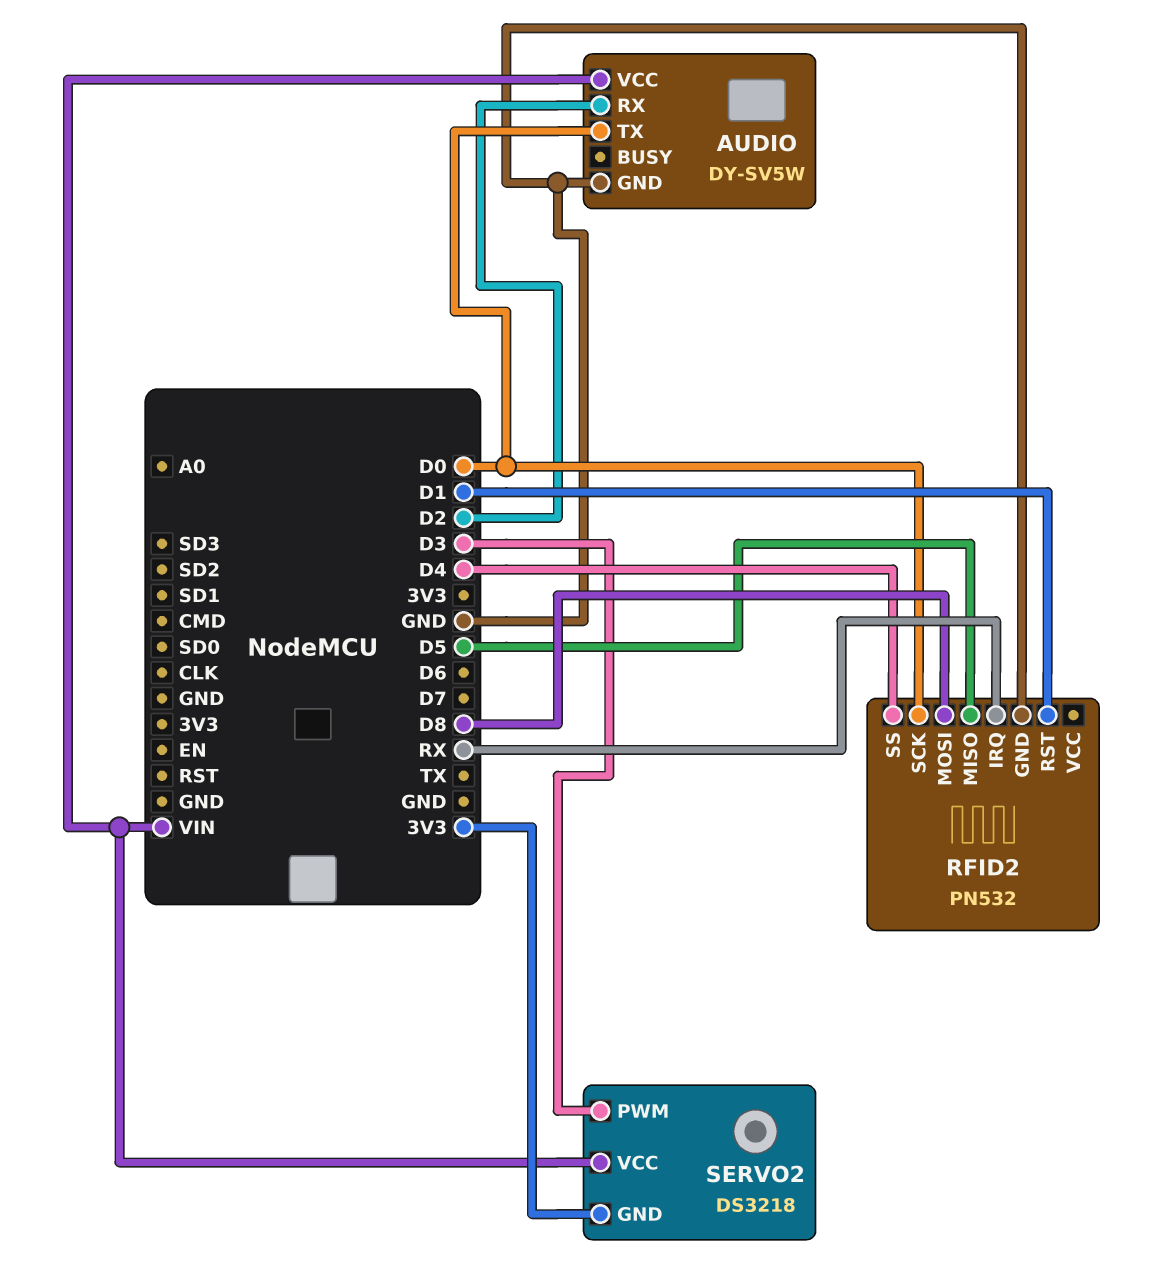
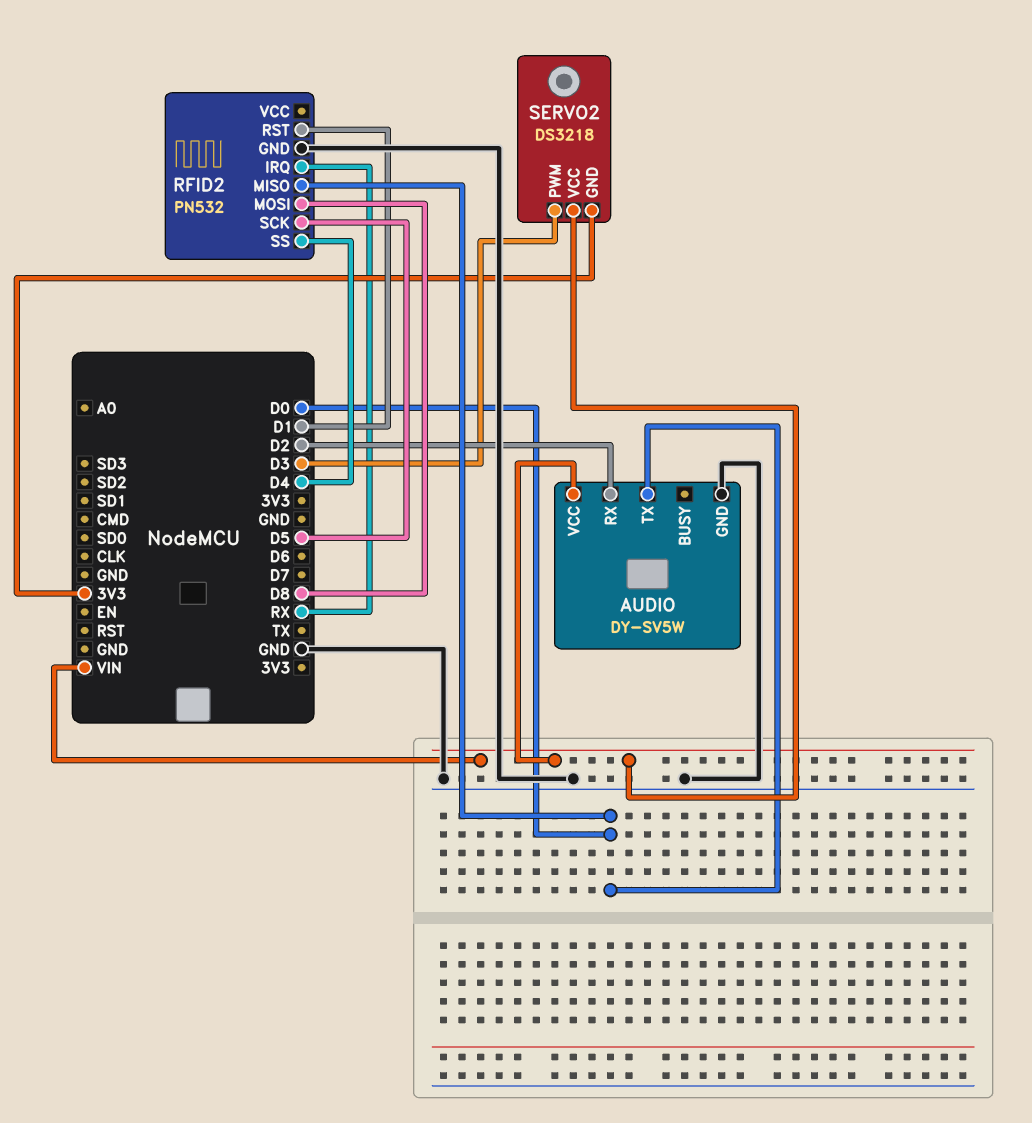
RFID2 pin MISO: D5 -> D0
RFID2 pin SCK: D0 -> D5

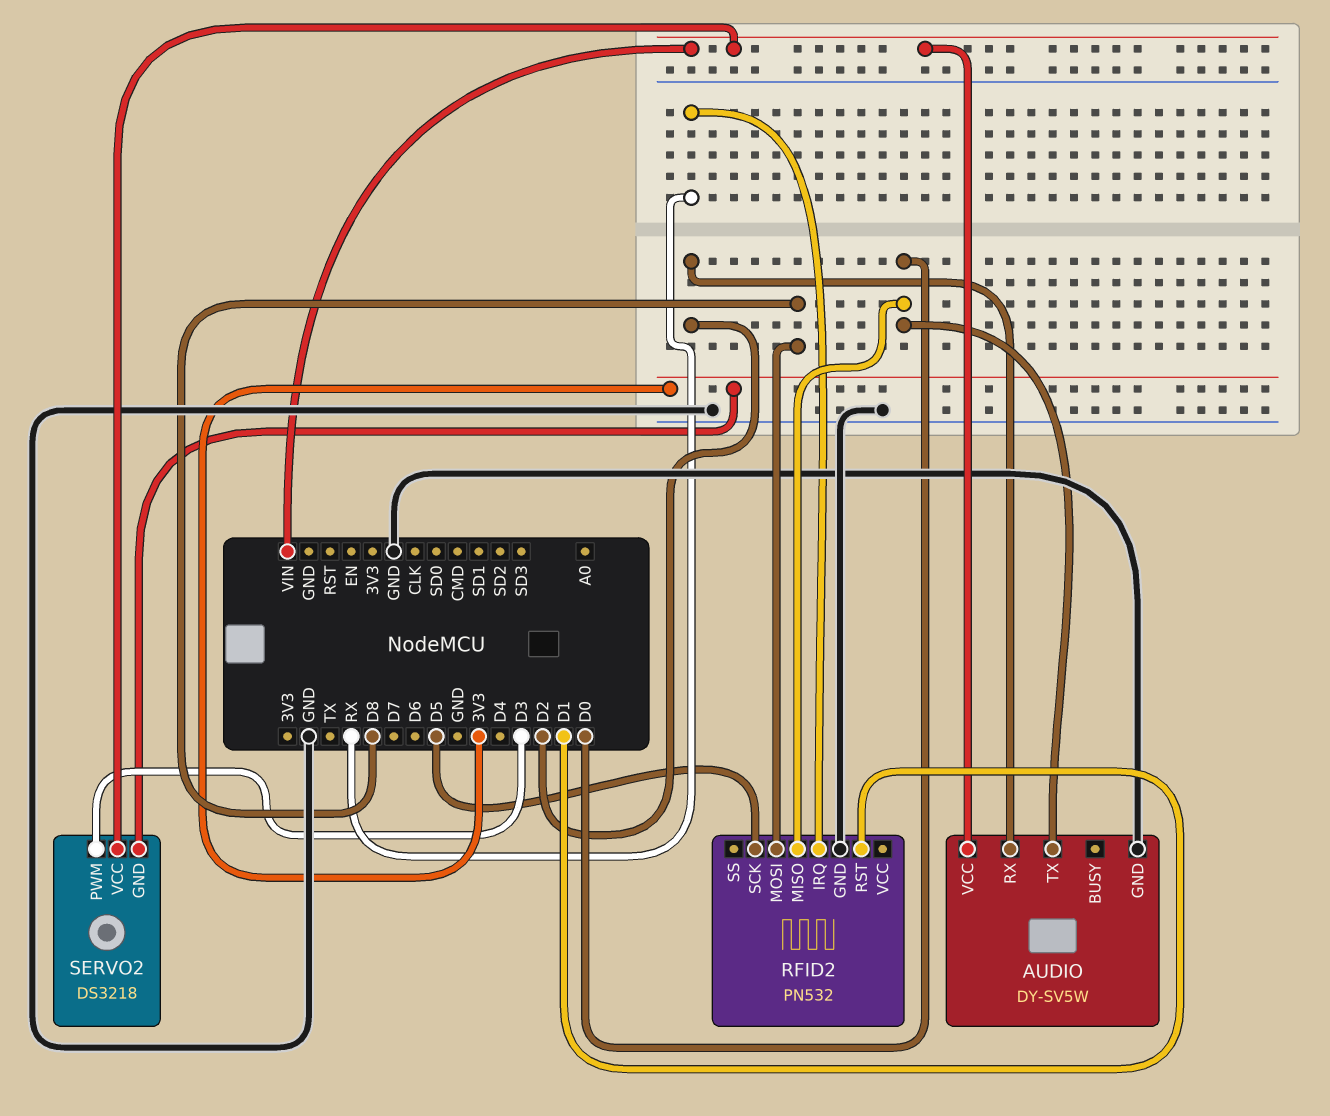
RFID2 pin SS: D4 -> none

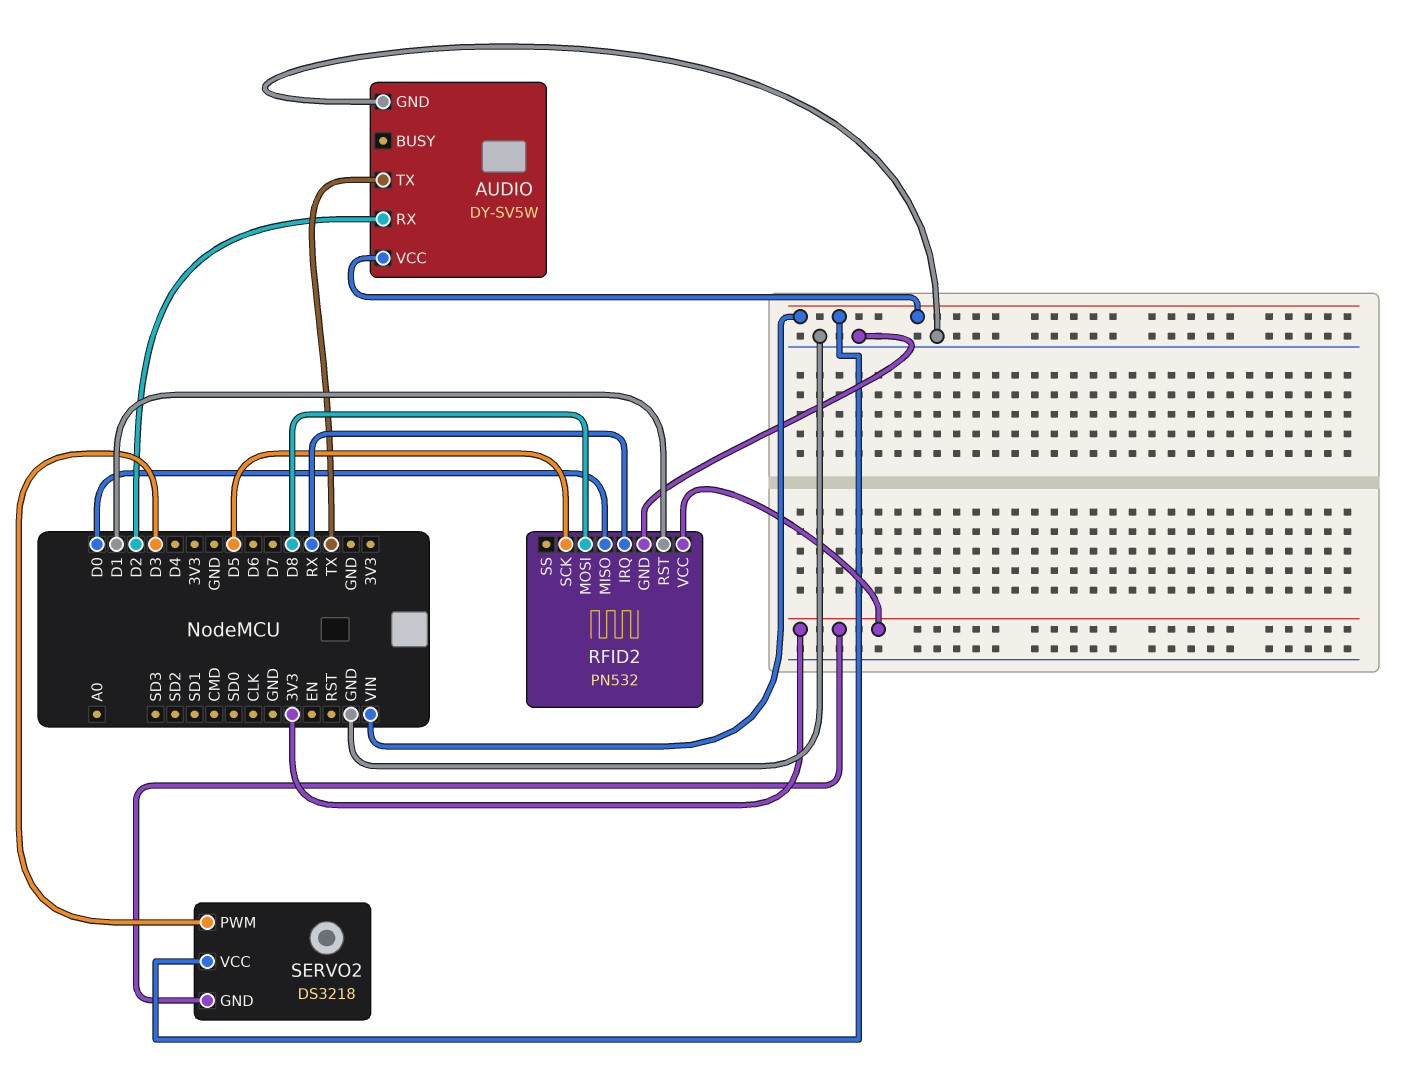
AUDIO pin TX: D0 -> TX
RFID2 pin VCC: none -> 3V3

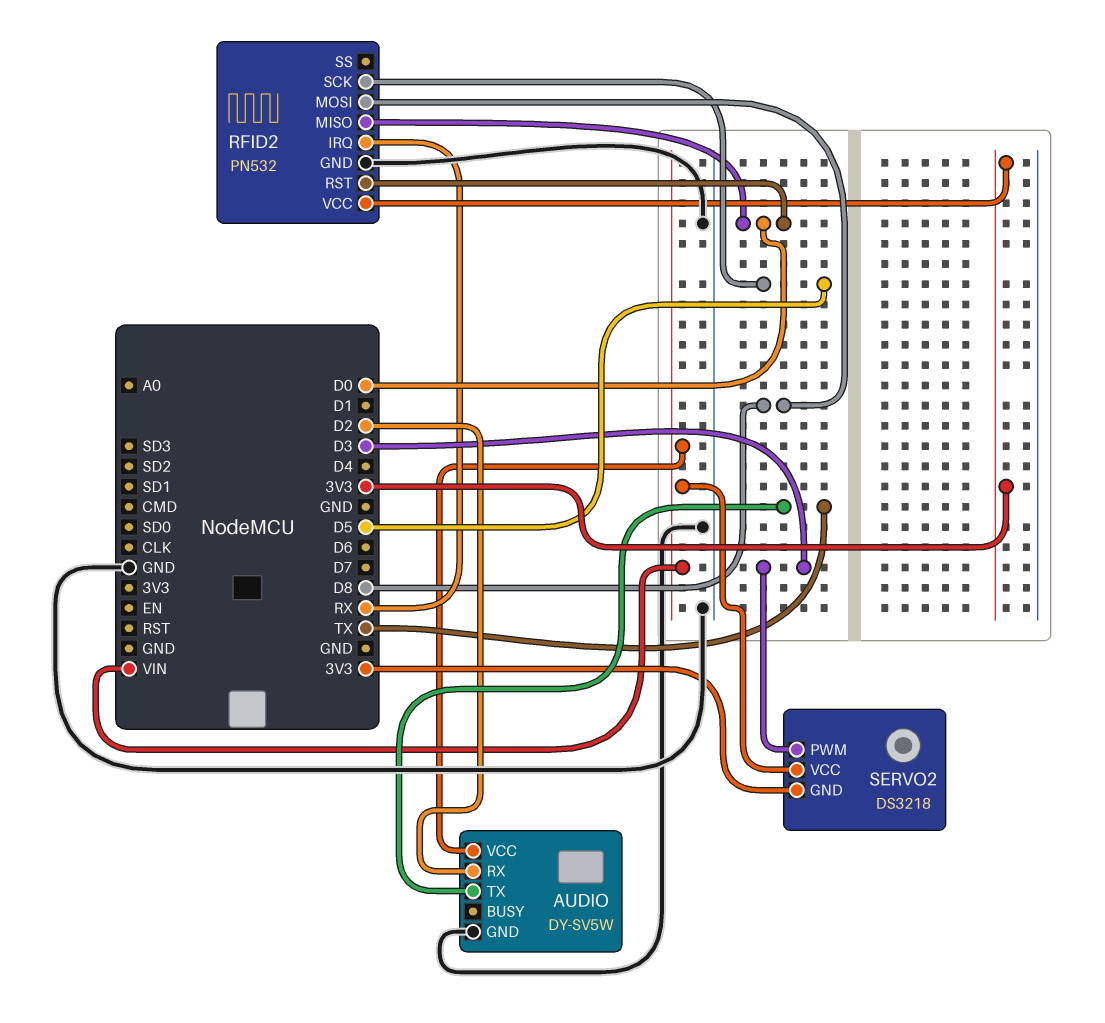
RFID2 pin RST: D1 -> D0

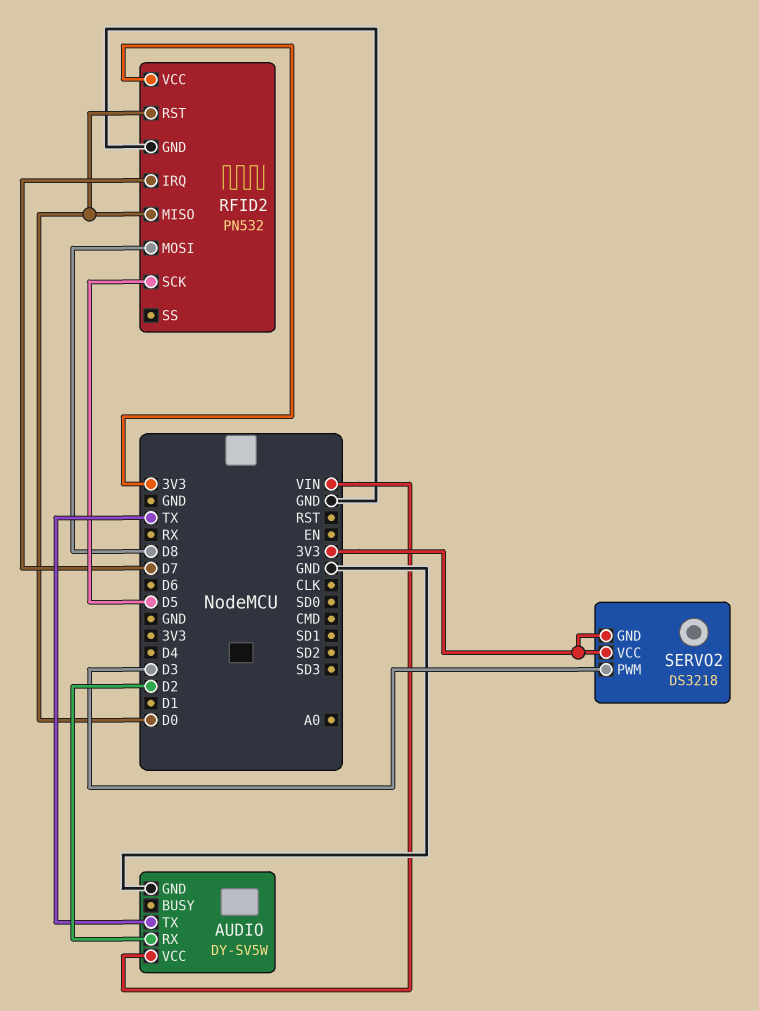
RFID2 pin IRQ: RX -> D7
SERVO2 pin VCC: VIN -> 3V3

